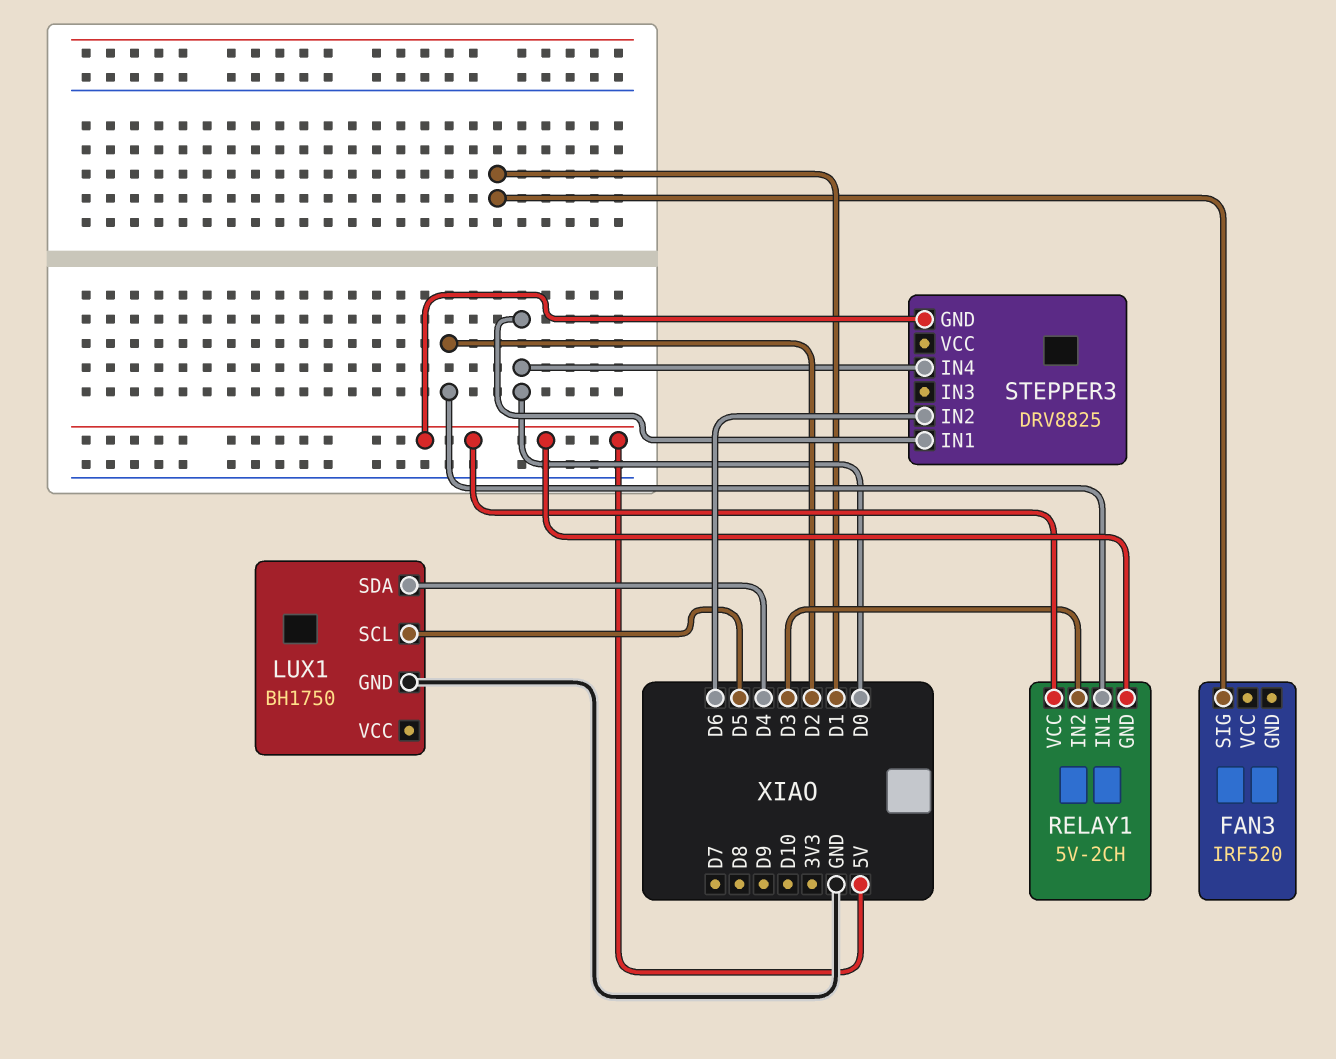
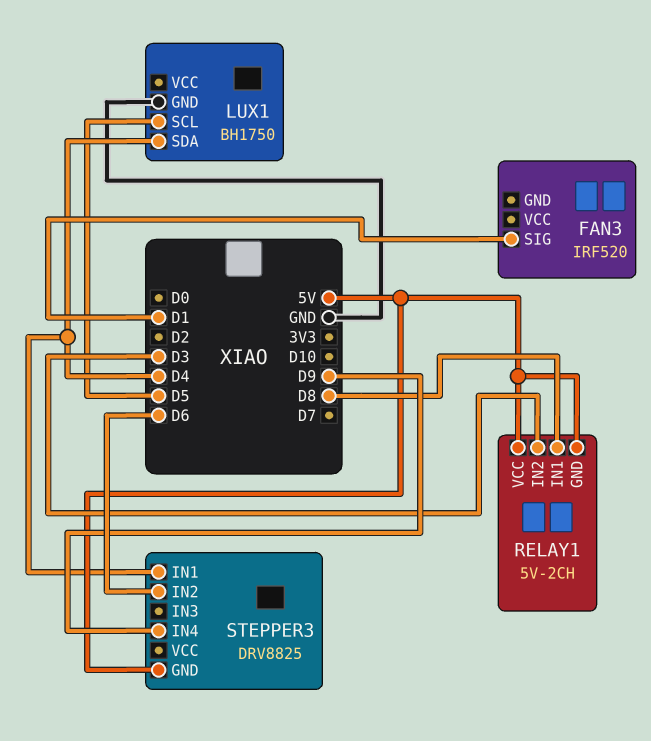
RELAY1 pin IN1: D2 -> D8
STEPPER3 pin IN1: D0 -> D4
STEPPER3 pin IN4: D0 -> D9

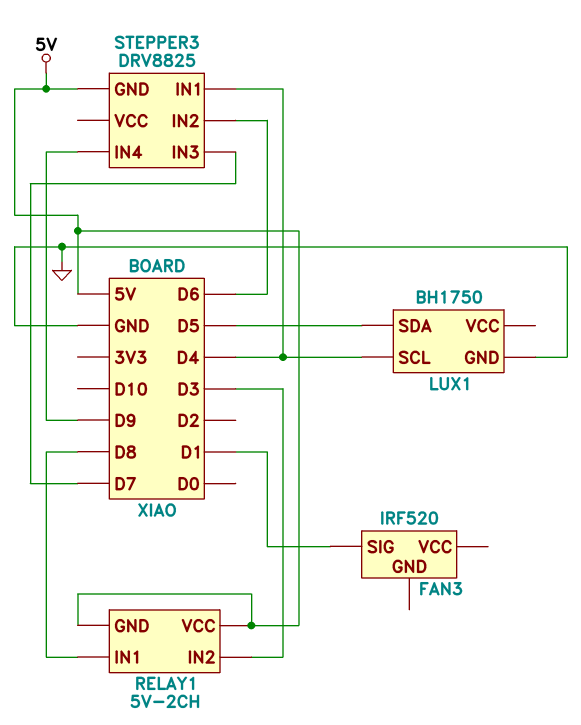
LUX1 pin SCL: D5 -> D4
LUX1 pin SDA: D4 -> D5
STEPPER3 pin IN3: none -> D7

